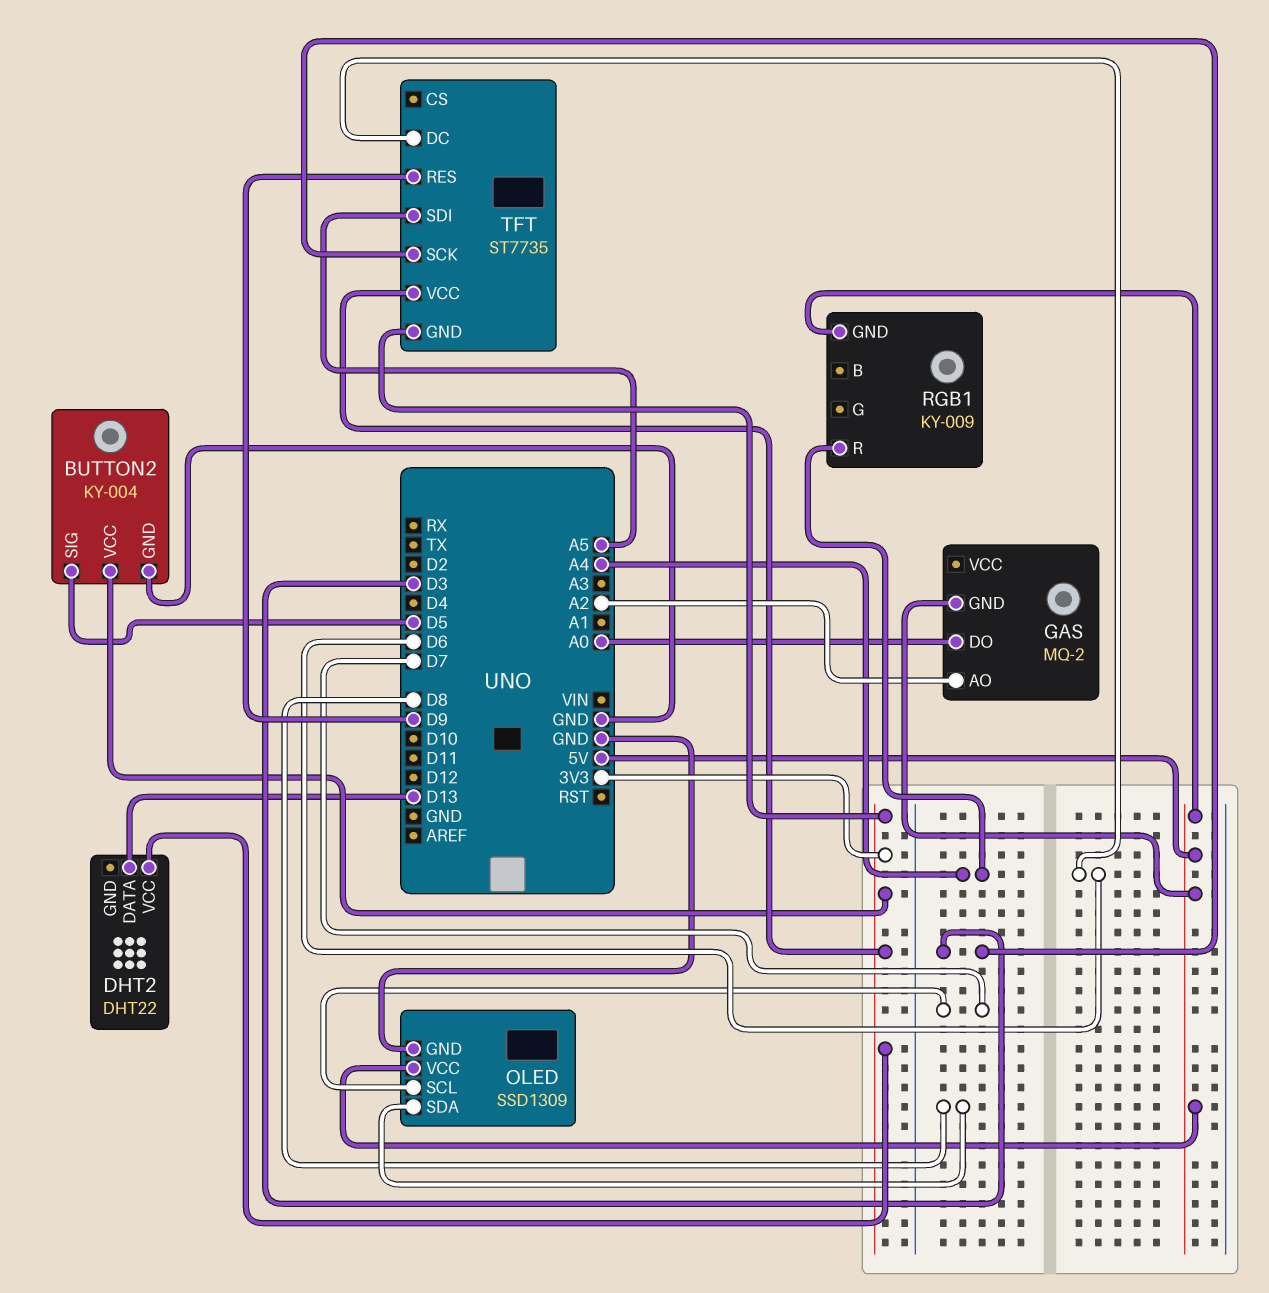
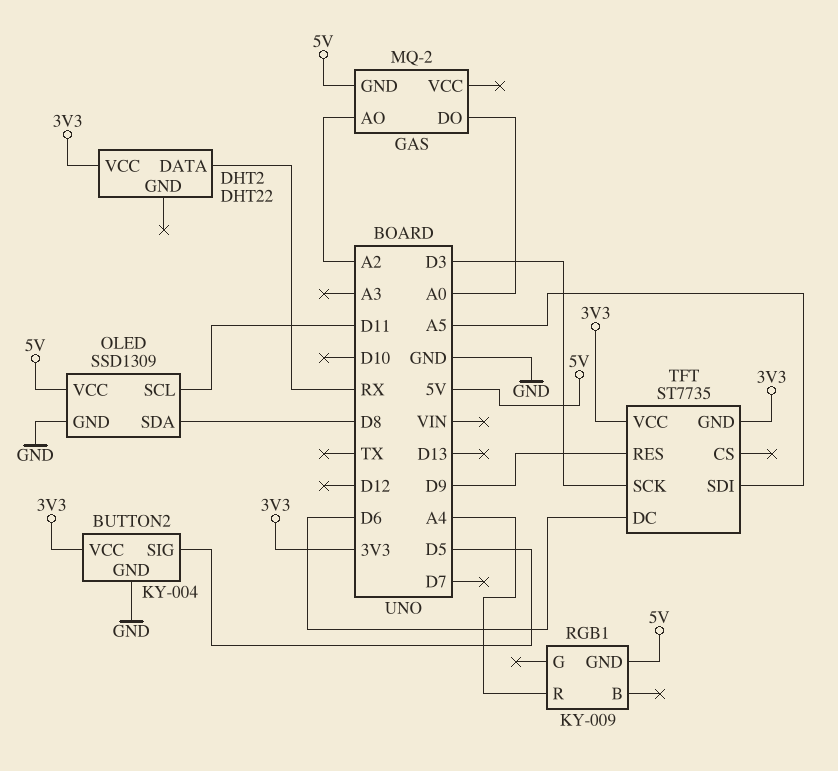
DHT2 pin DATA: D13 -> RX
OLED pin SCL: D7 -> D11

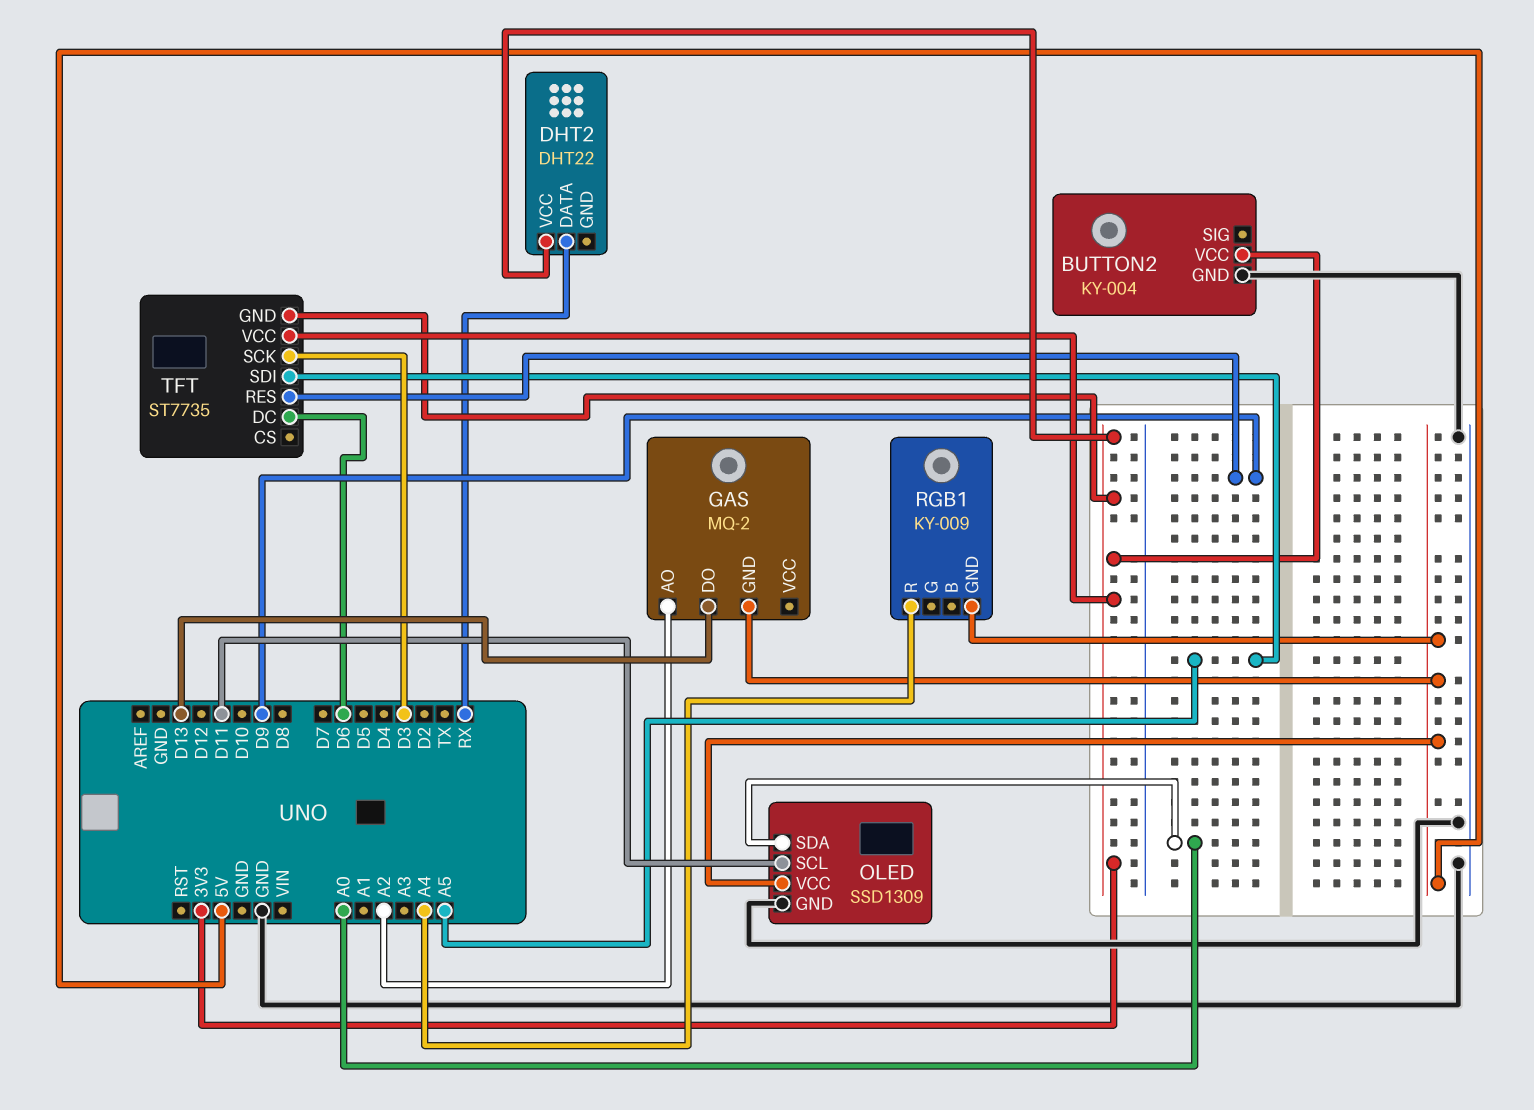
BUTTON2 pin SIG: D5 -> none
GAS pin DO: A0 -> D13
OLED pin SDA: D8 -> A0

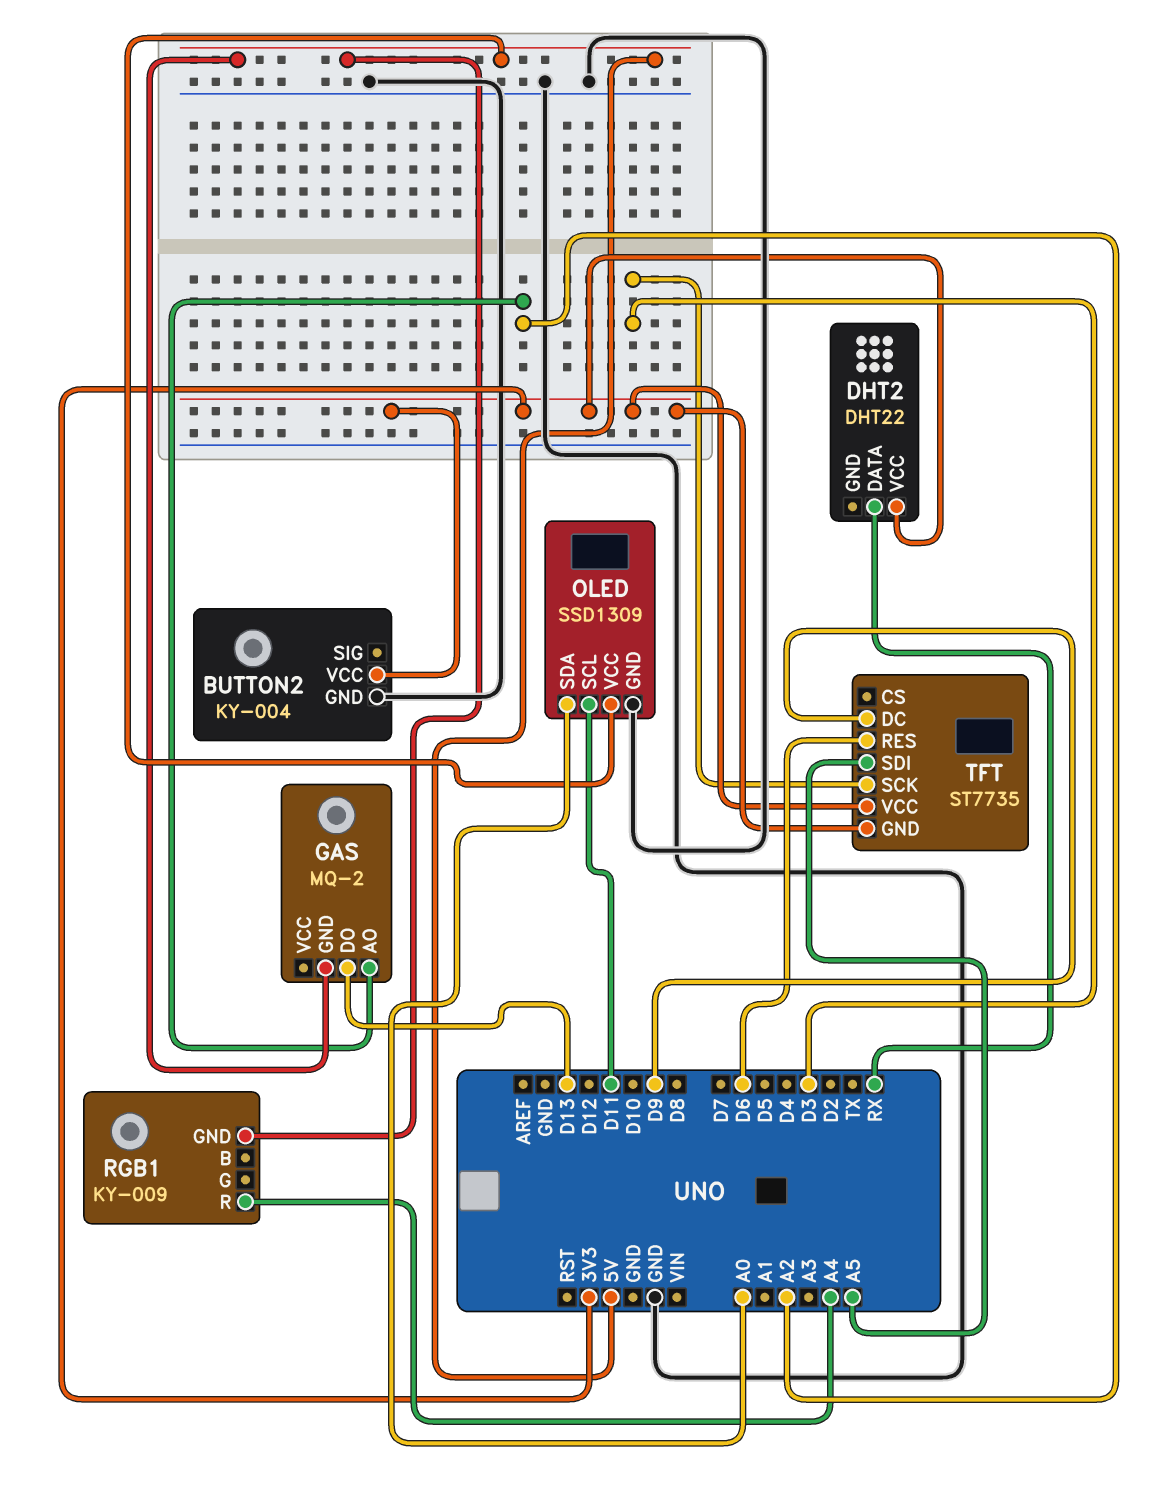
TFT pin DC: D6 -> D9
TFT pin RES: D9 -> D6

